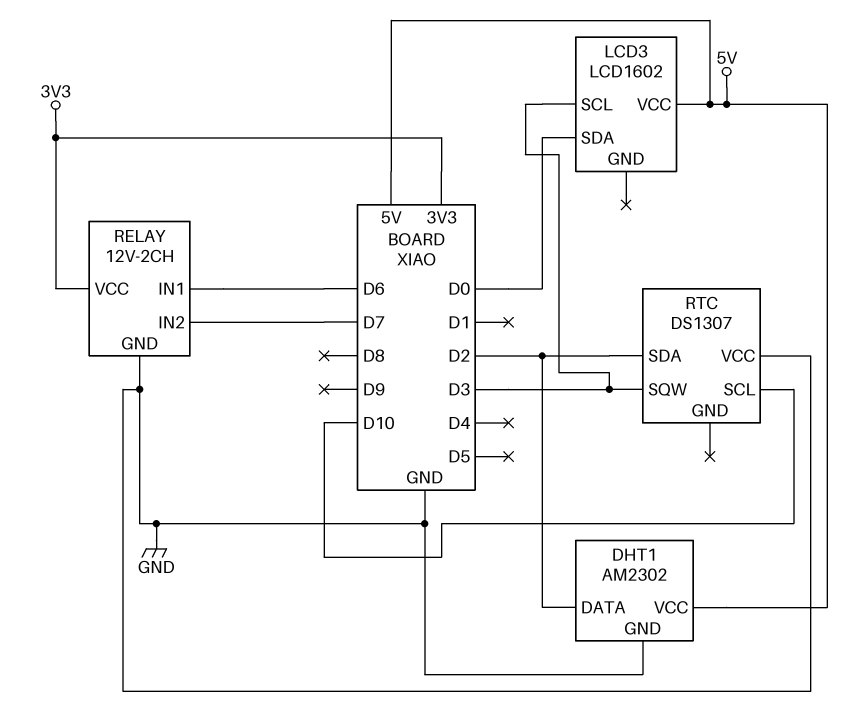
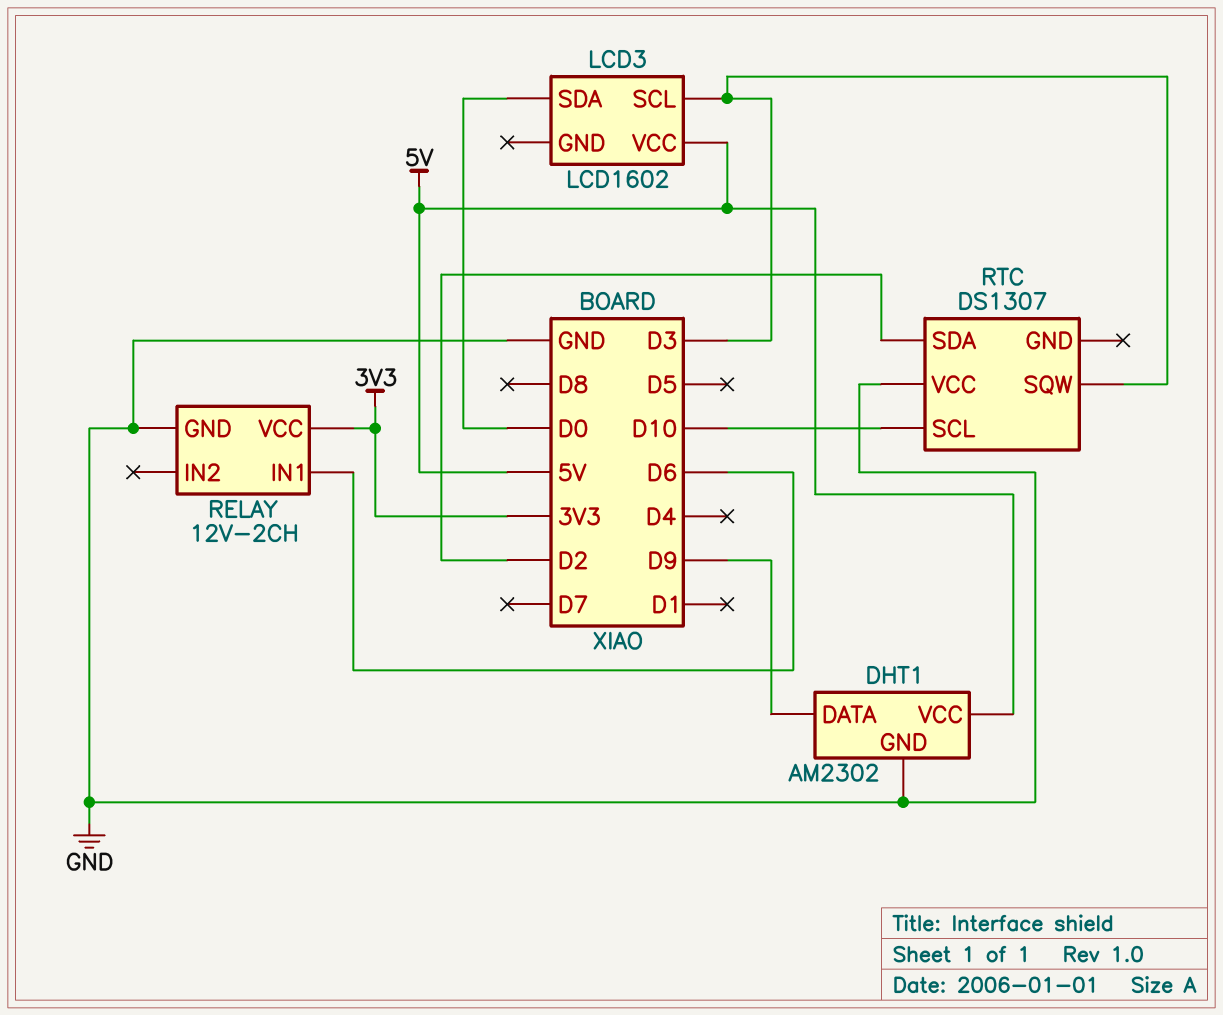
DHT1 pin DATA: D2 -> D9
RELAY pin IN2: D7 -> none

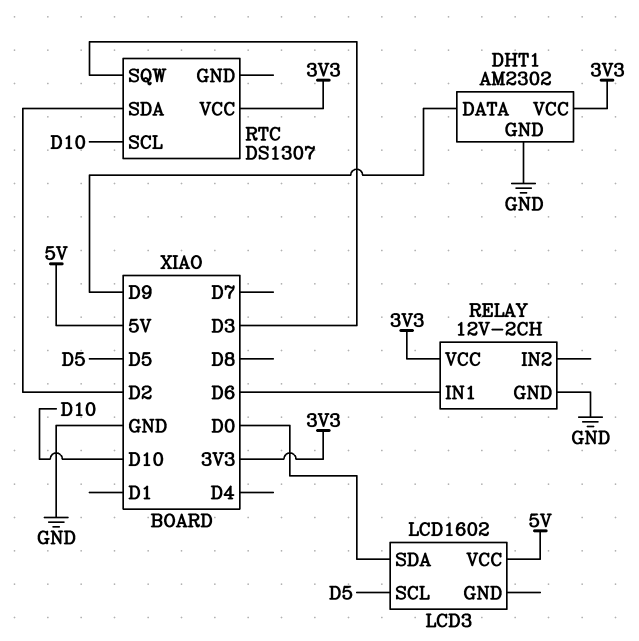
DHT1 pin VCC: 5V -> 3V3
LCD3 pin SCL: D3 -> D5
RTC pin VCC: GND -> 3V3

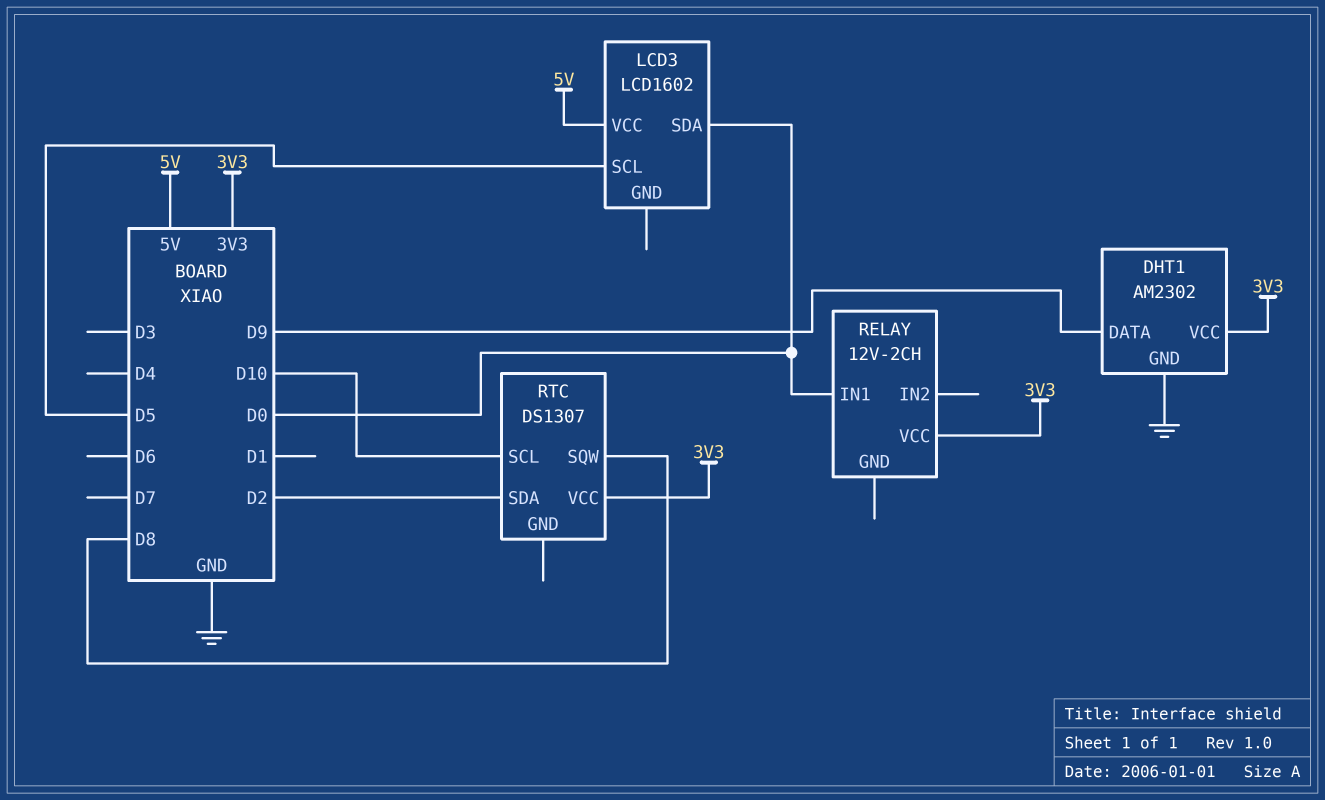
RELAY pin GND: GND -> none
RELAY pin IN1: D6 -> D0
RTC pin SQW: D3 -> D8

